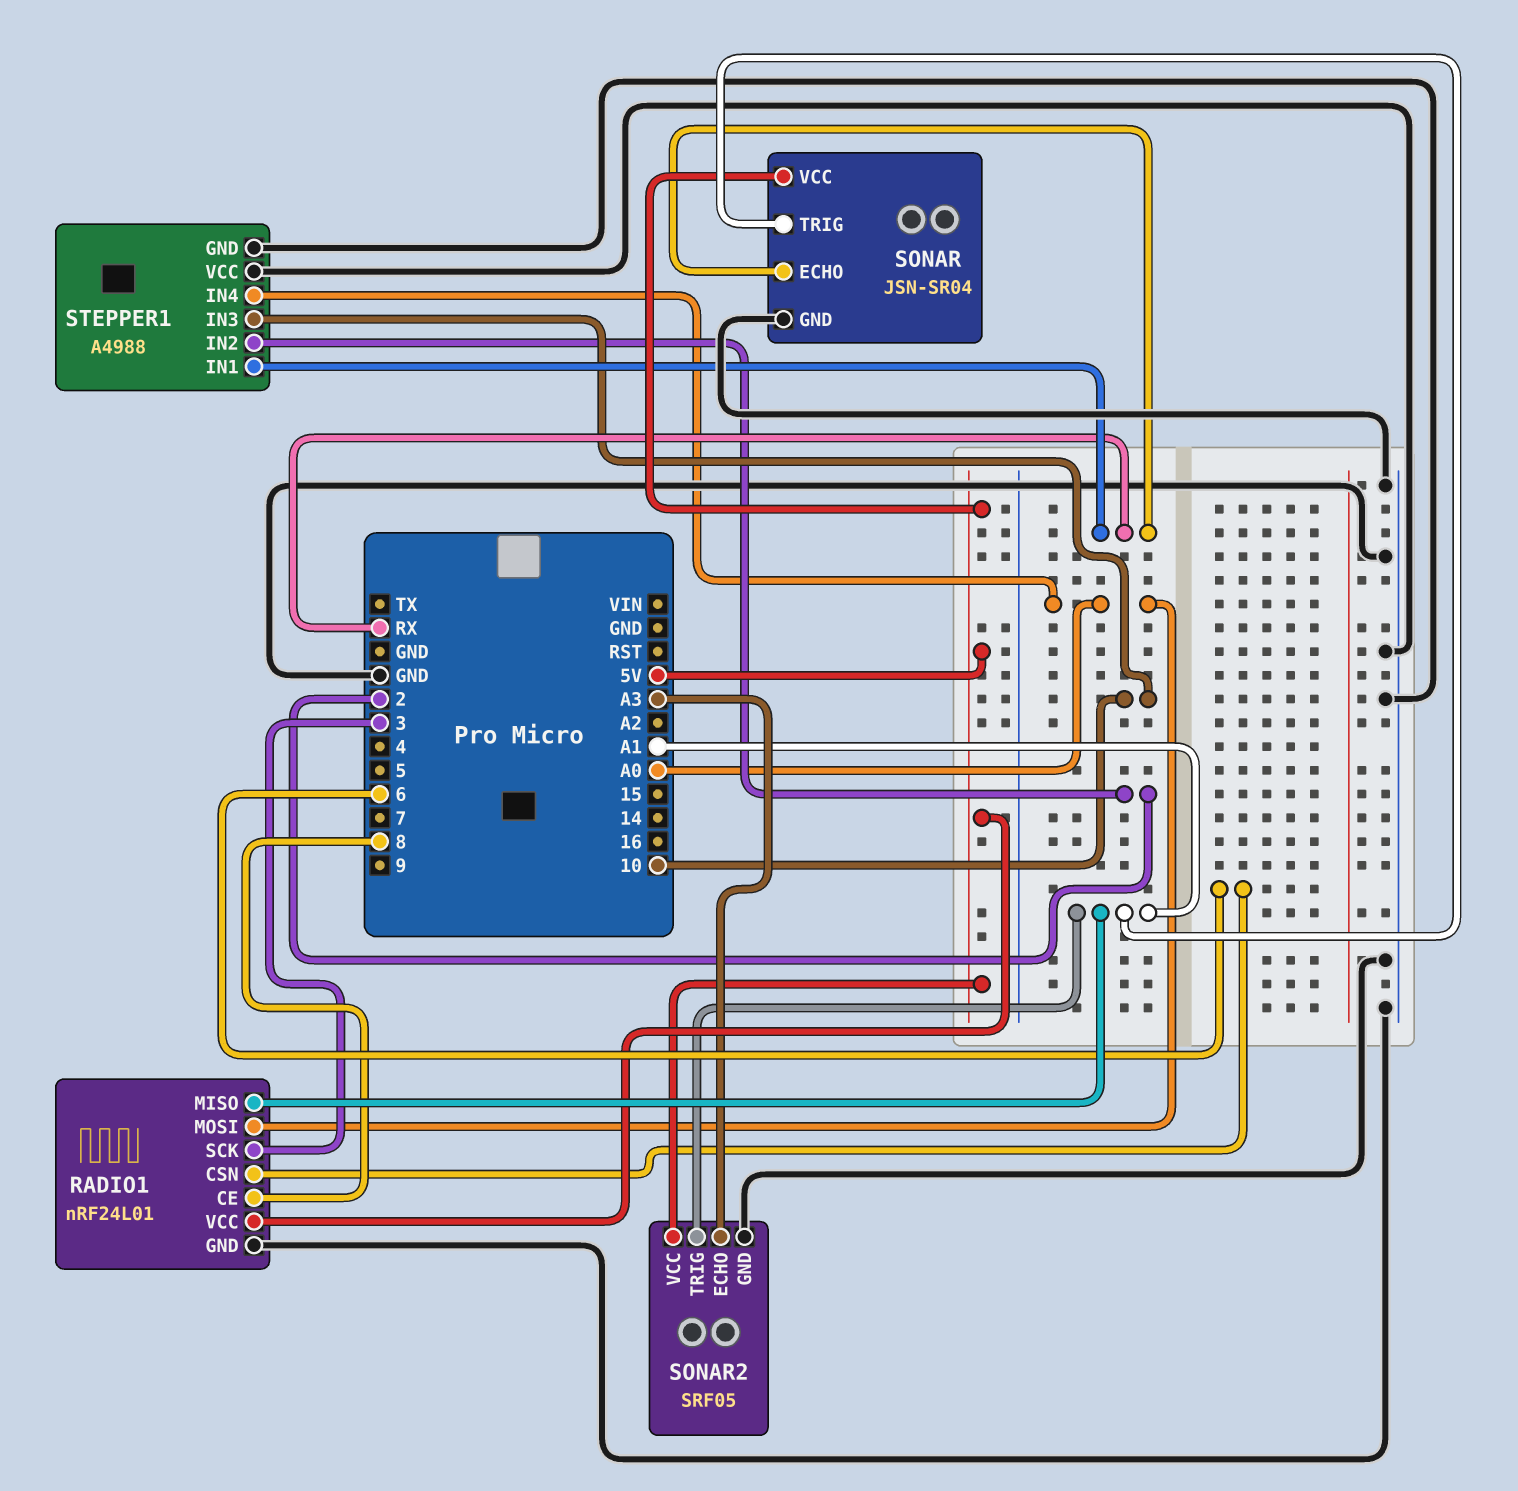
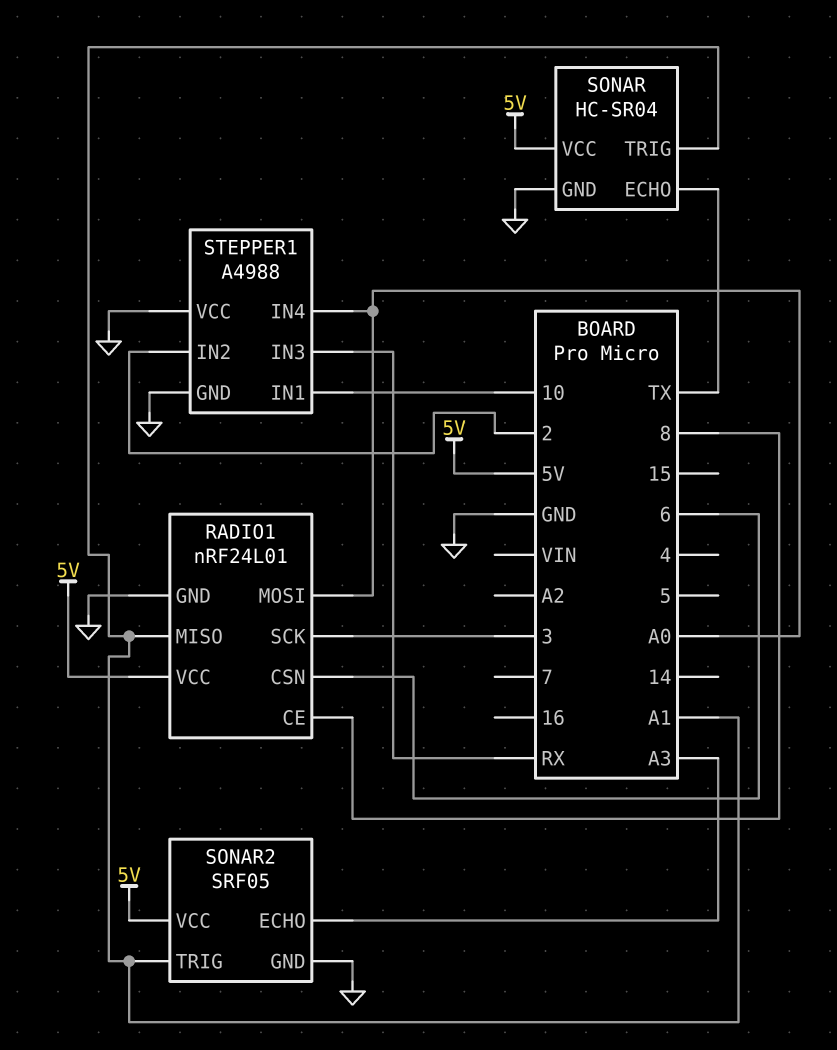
SONAR: JSN-SR04 -> HC-SR04
SONAR pin ECHO: RX -> TX
STEPPER1 pin IN1: RX -> 10
STEPPER1 pin IN3: 10 -> RX

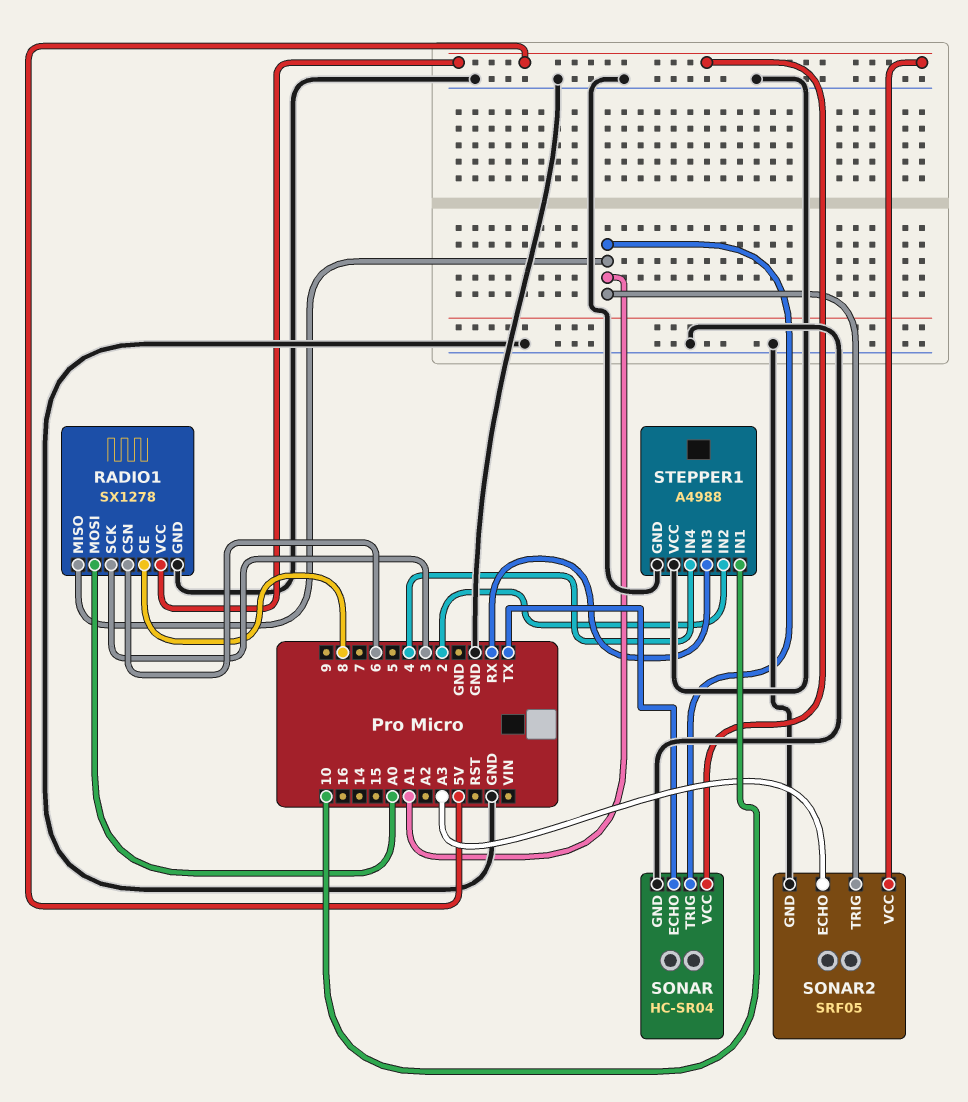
RADIO1: nRF24L01 -> SX1278
STEPPER1 pin IN4: A0 -> 4

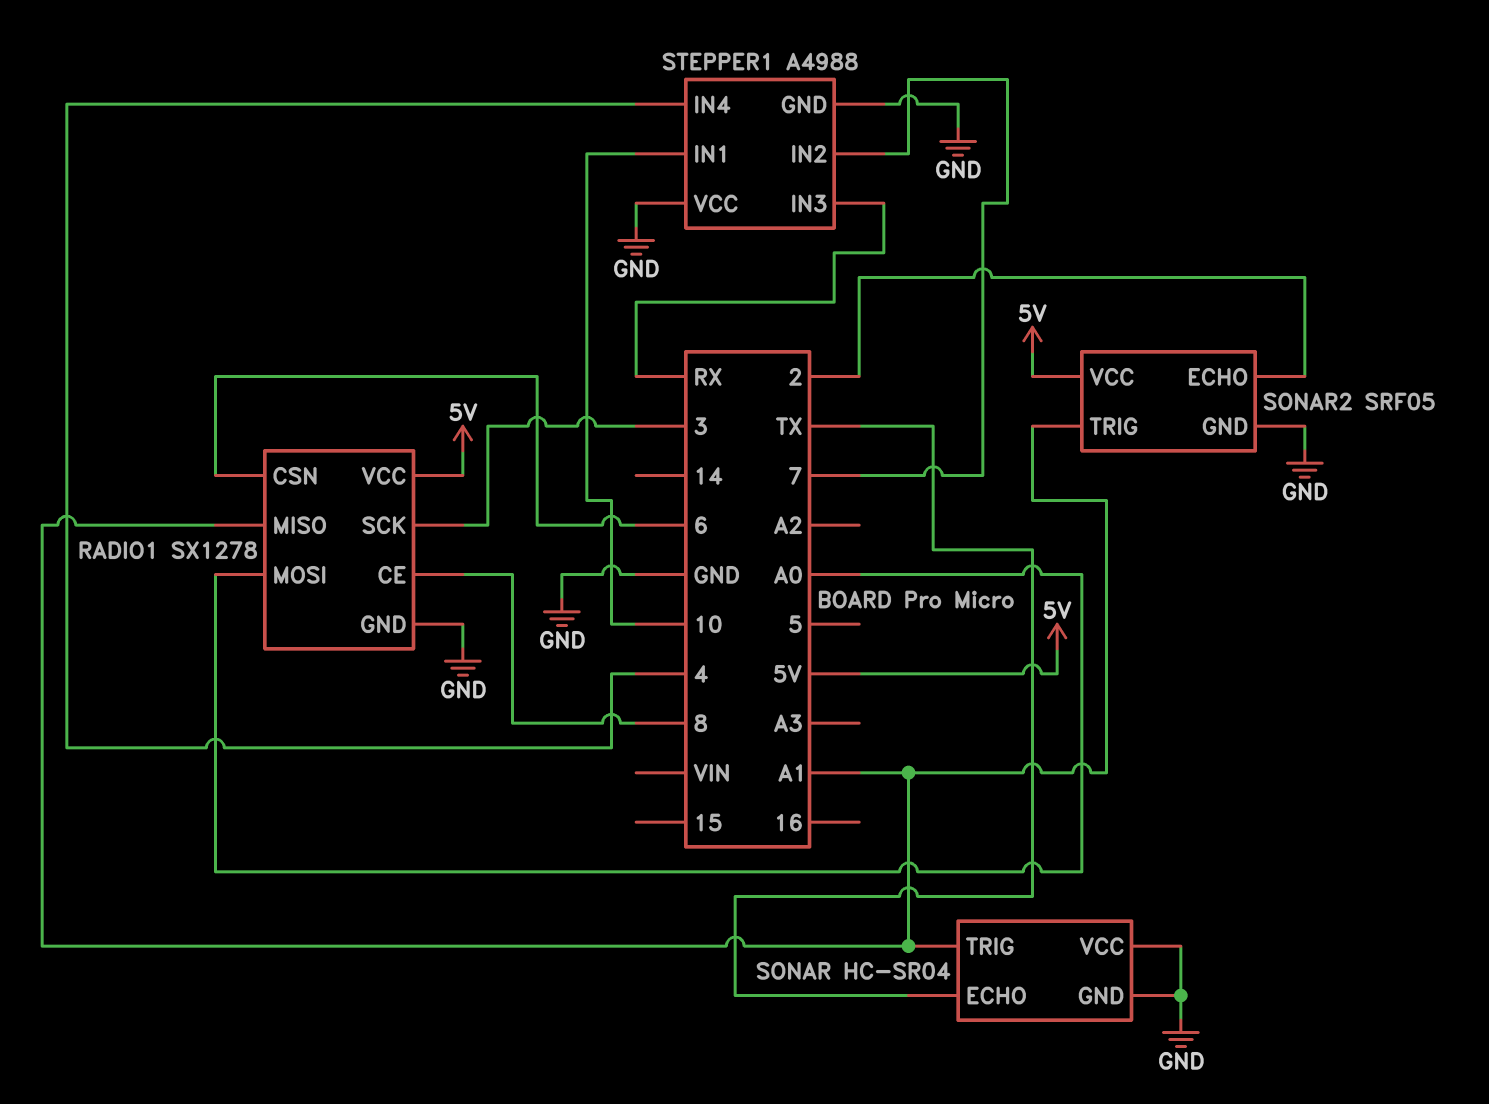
SONAR pin VCC: 5V -> GND
SONAR2 pin ECHO: A3 -> 2
STEPPER1 pin IN2: 2 -> 7

